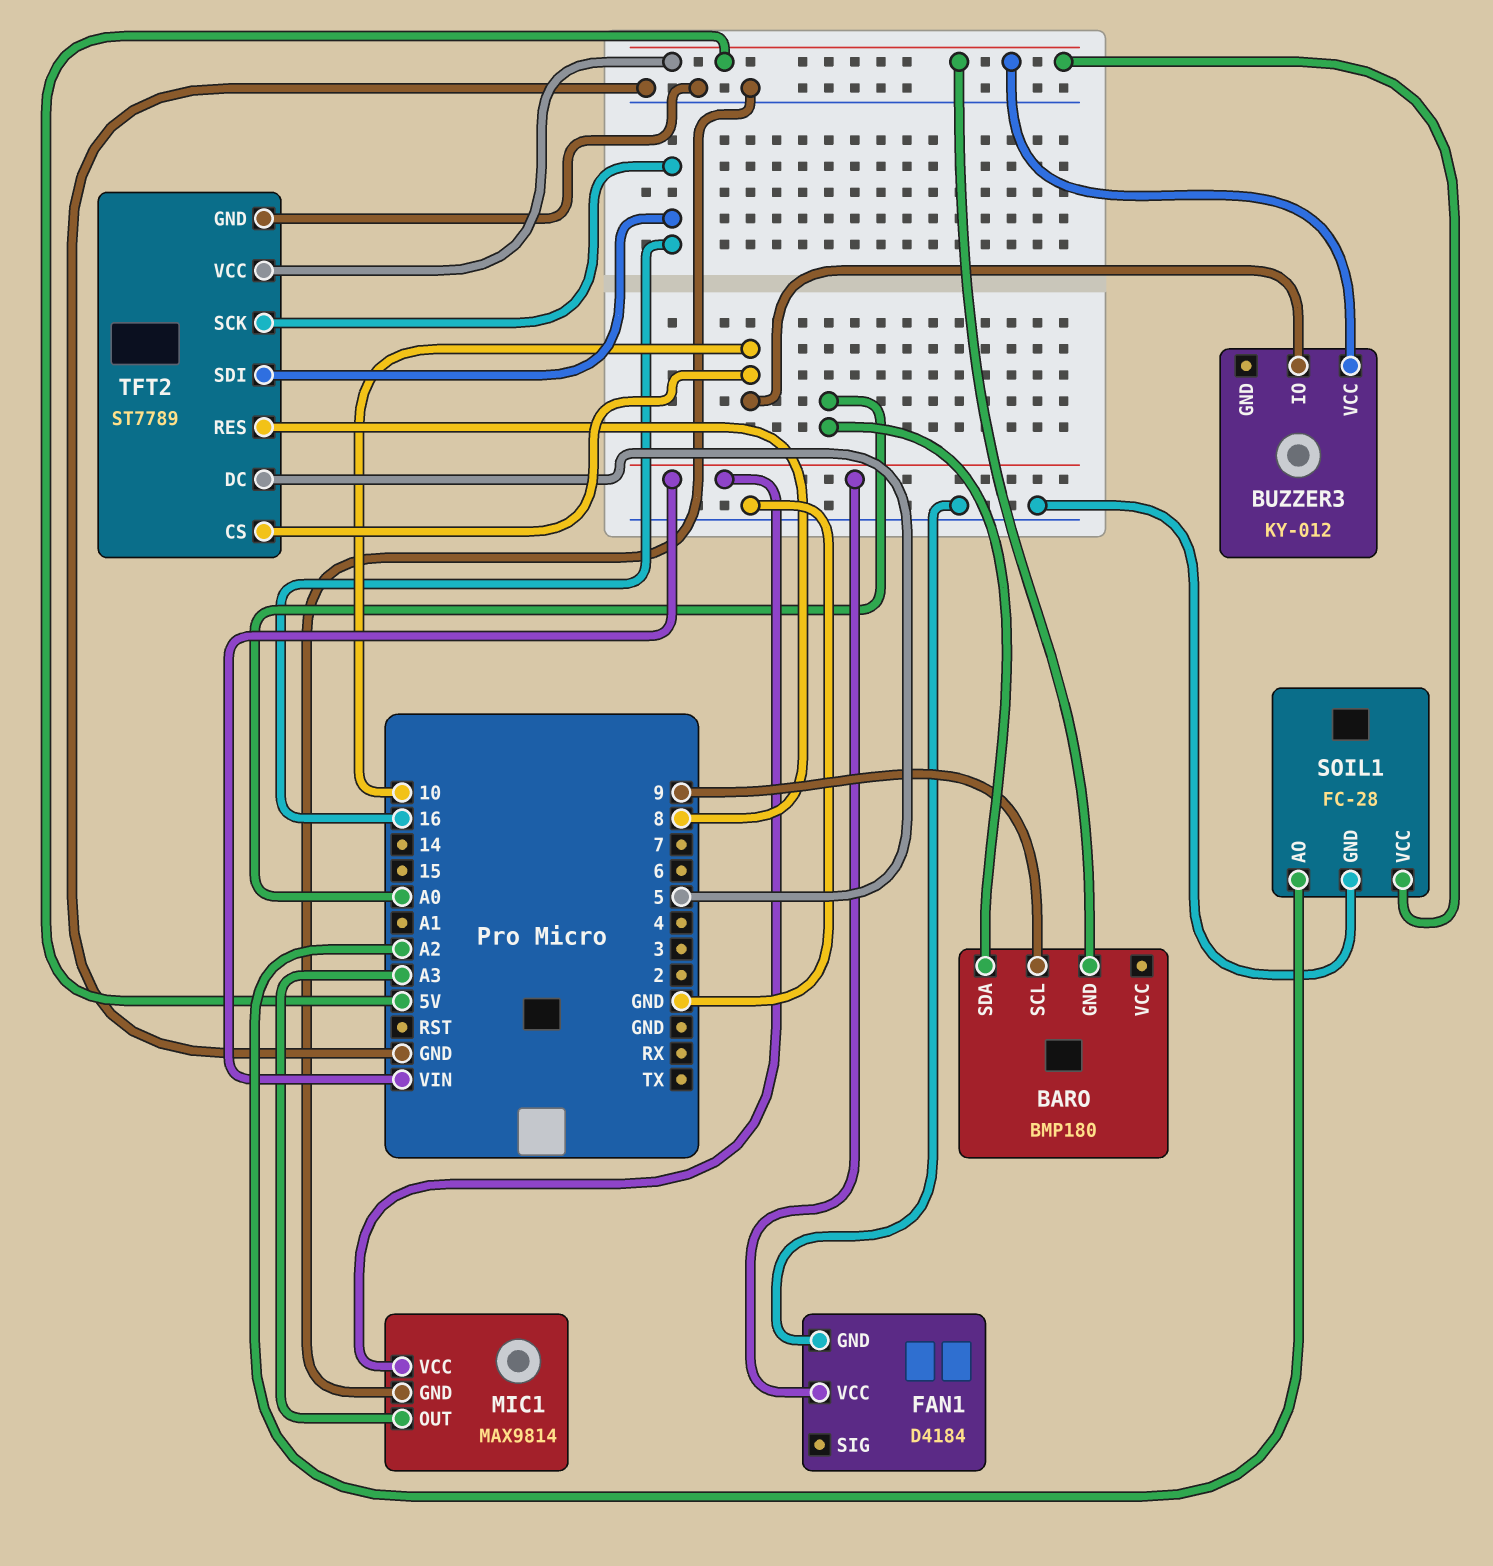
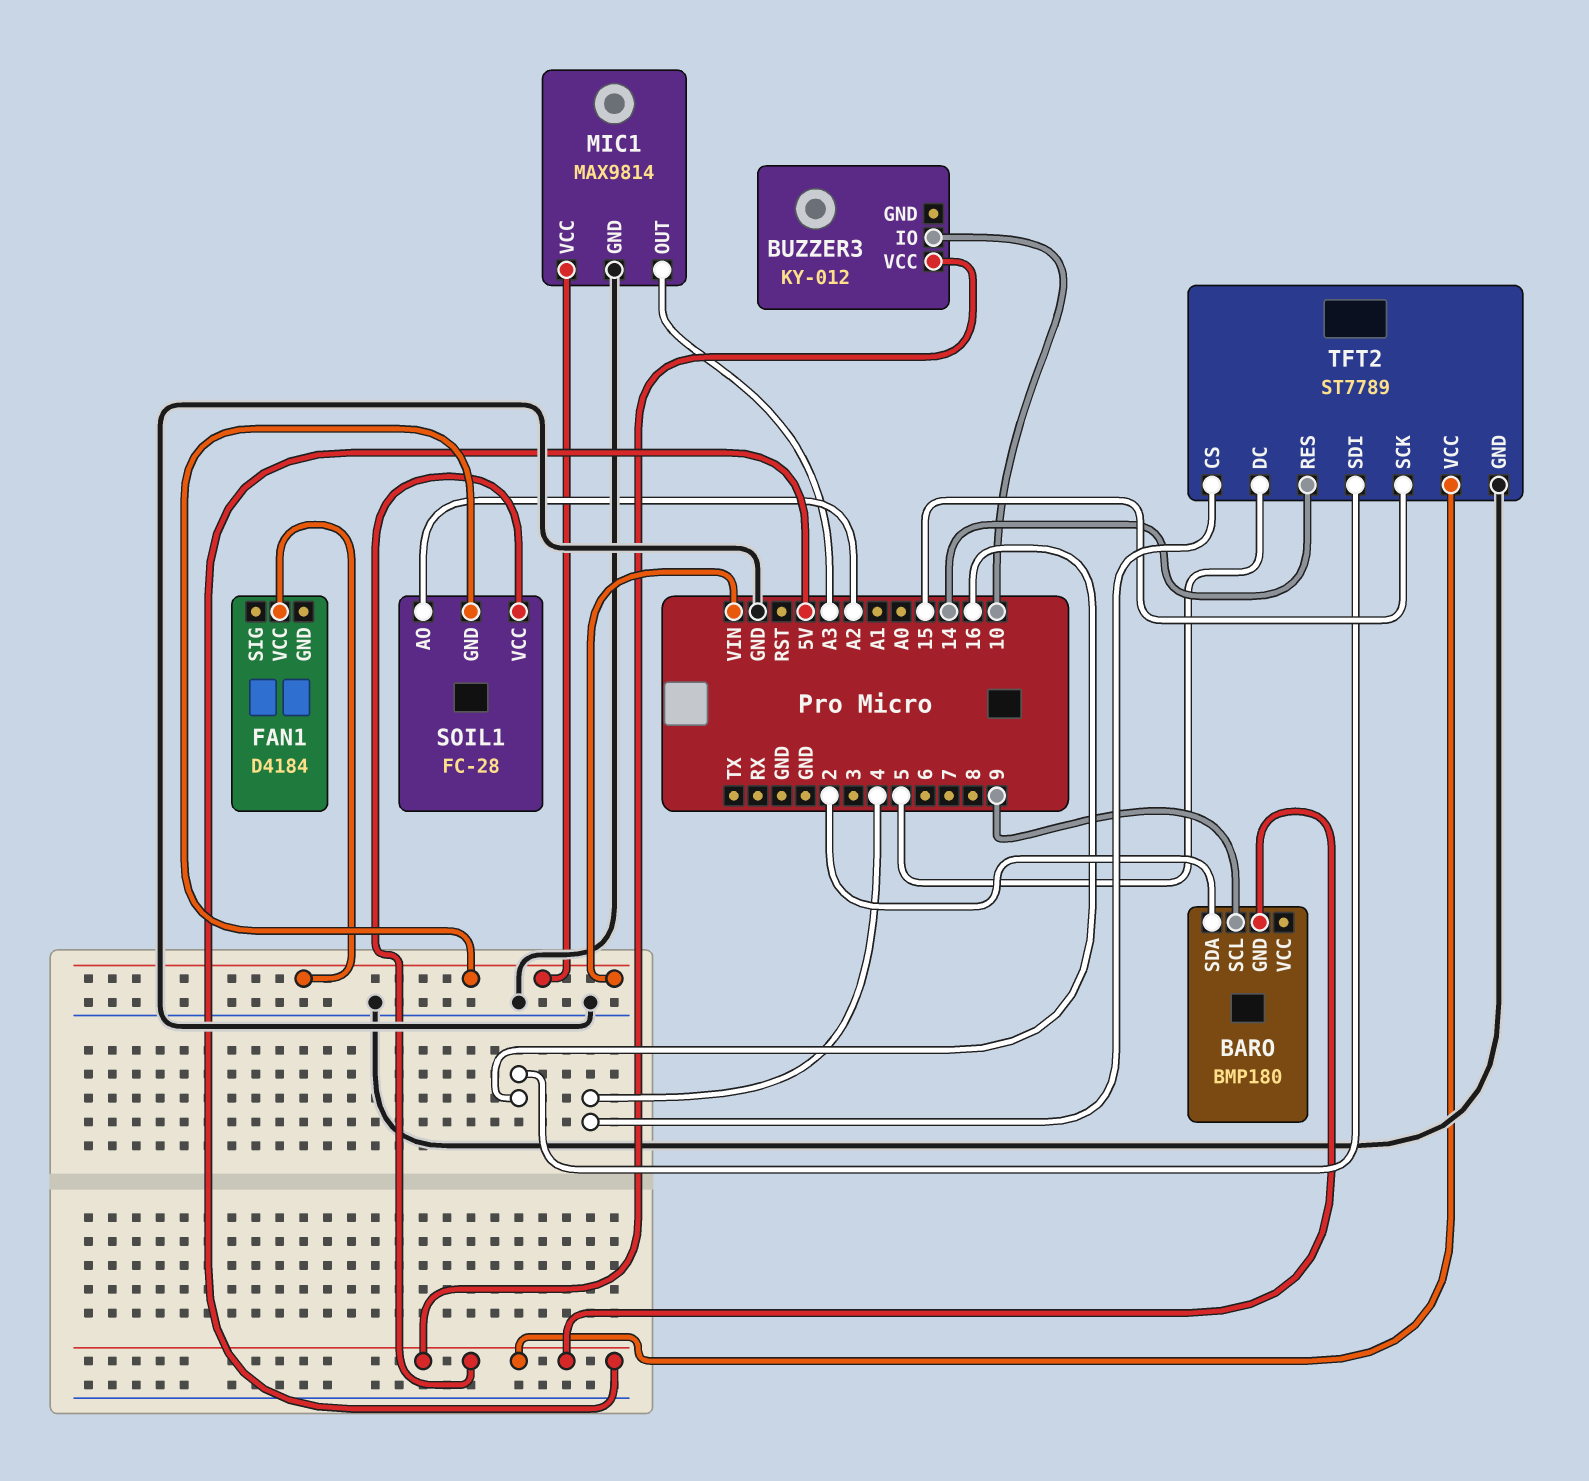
BARO pin SDA: A0 -> 2
FAN1 pin GND: GND -> none
SOIL1 pin GND: GND -> VIN
TFT2 pin CS: 10 -> 4
TFT2 pin RES: 8 -> 14
TFT2 pin SCK: 16 -> 15

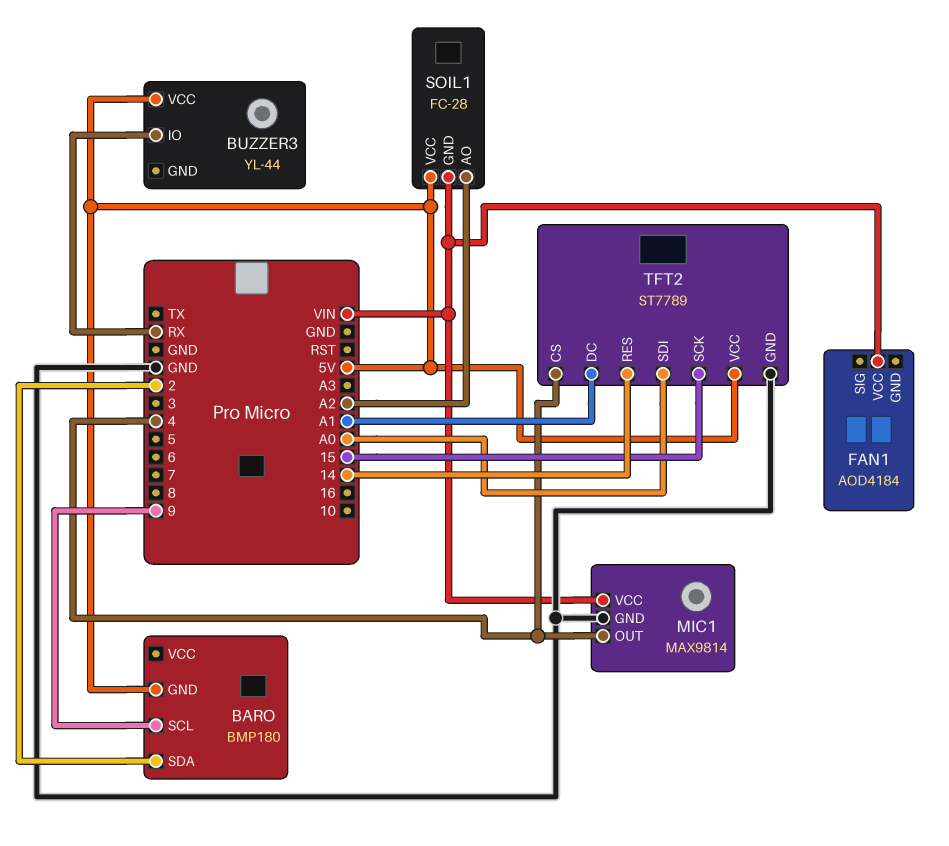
BUZZER3: KY-012 -> YL-44
BUZZER3 pin IO: 10 -> RX
FAN1: D4184 -> AOD4184
MIC1 pin OUT: A3 -> 4
TFT2 pin DC: 5 -> A1
TFT2 pin SDI: 16 -> A0

